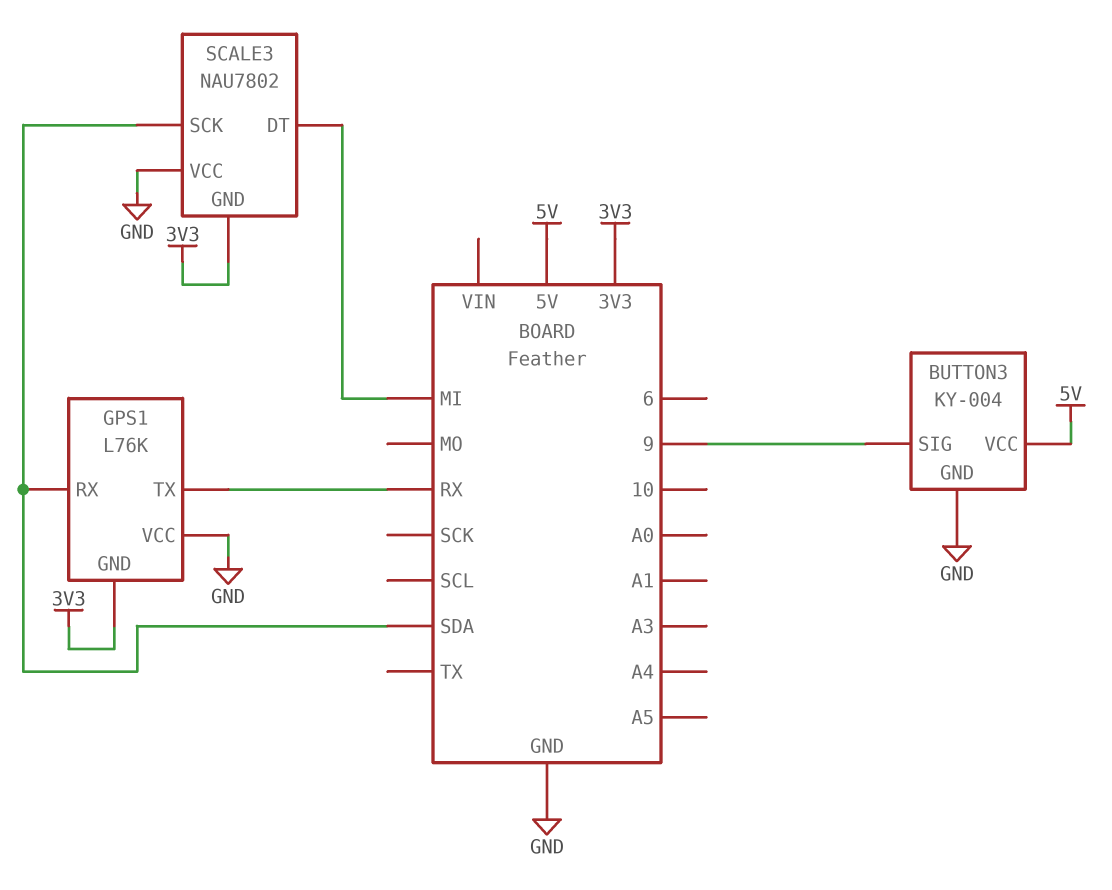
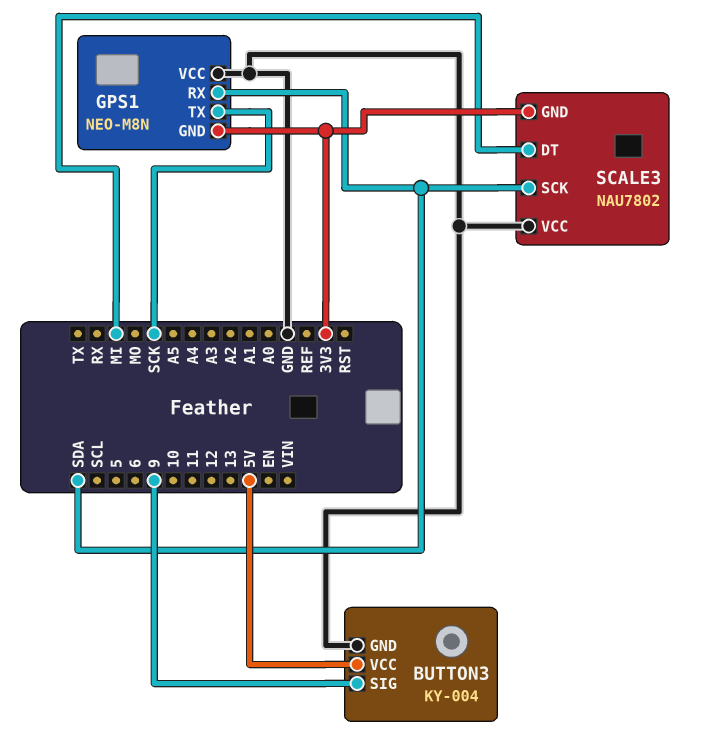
GPS1: L76K -> NEO-M8N
GPS1 pin TX: RX -> SCK

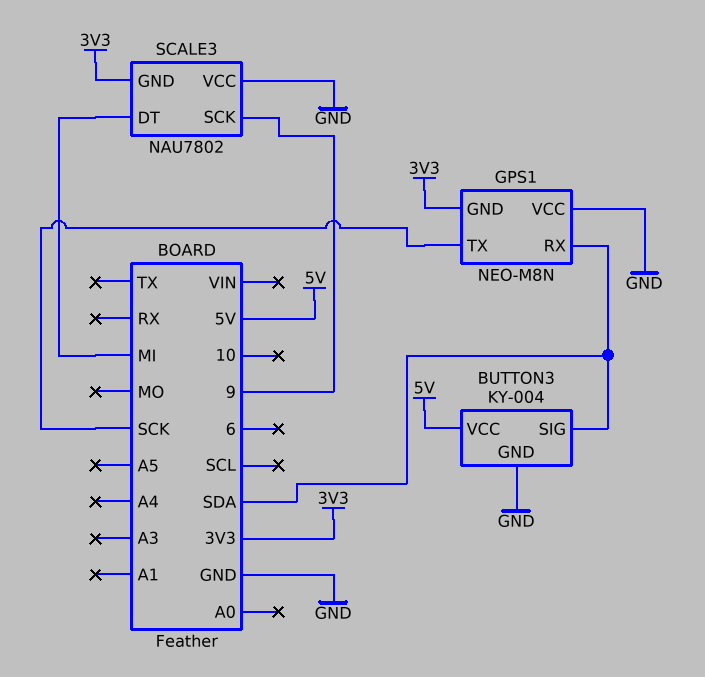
BUTTON3 pin SIG: 9 -> SDA
SCALE3 pin SCK: SDA -> 9

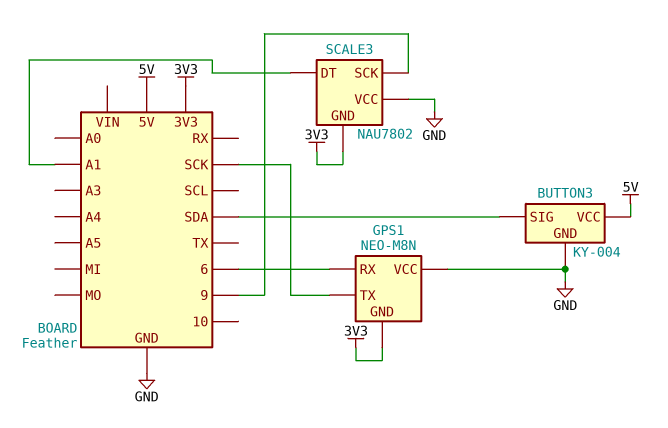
GPS1 pin RX: SDA -> 6
SCALE3 pin DT: MI -> A1

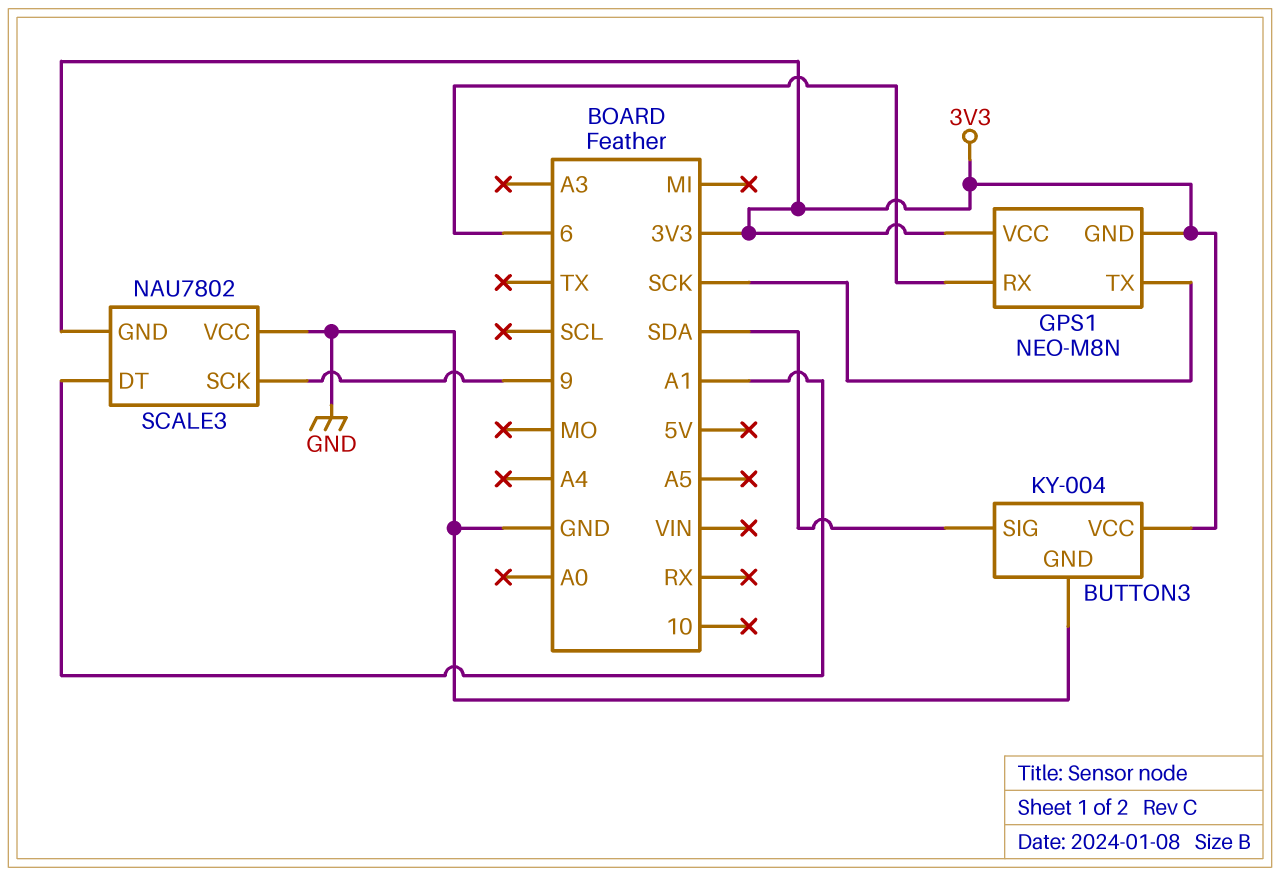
BUTTON3 pin VCC: 5V -> 3V3
GPS1 pin VCC: GND -> 3V3

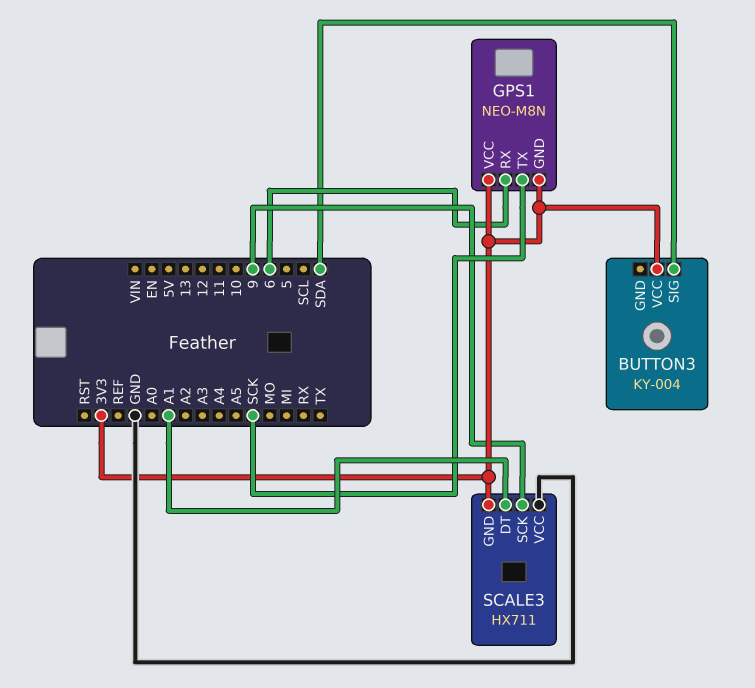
BUTTON3 pin GND: GND -> none
SCALE3: NAU7802 -> HX711

